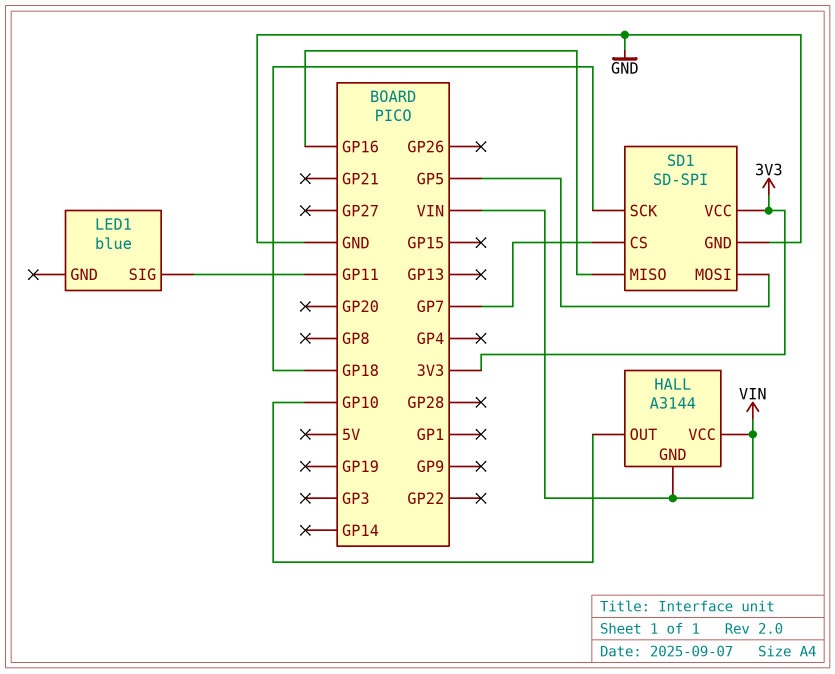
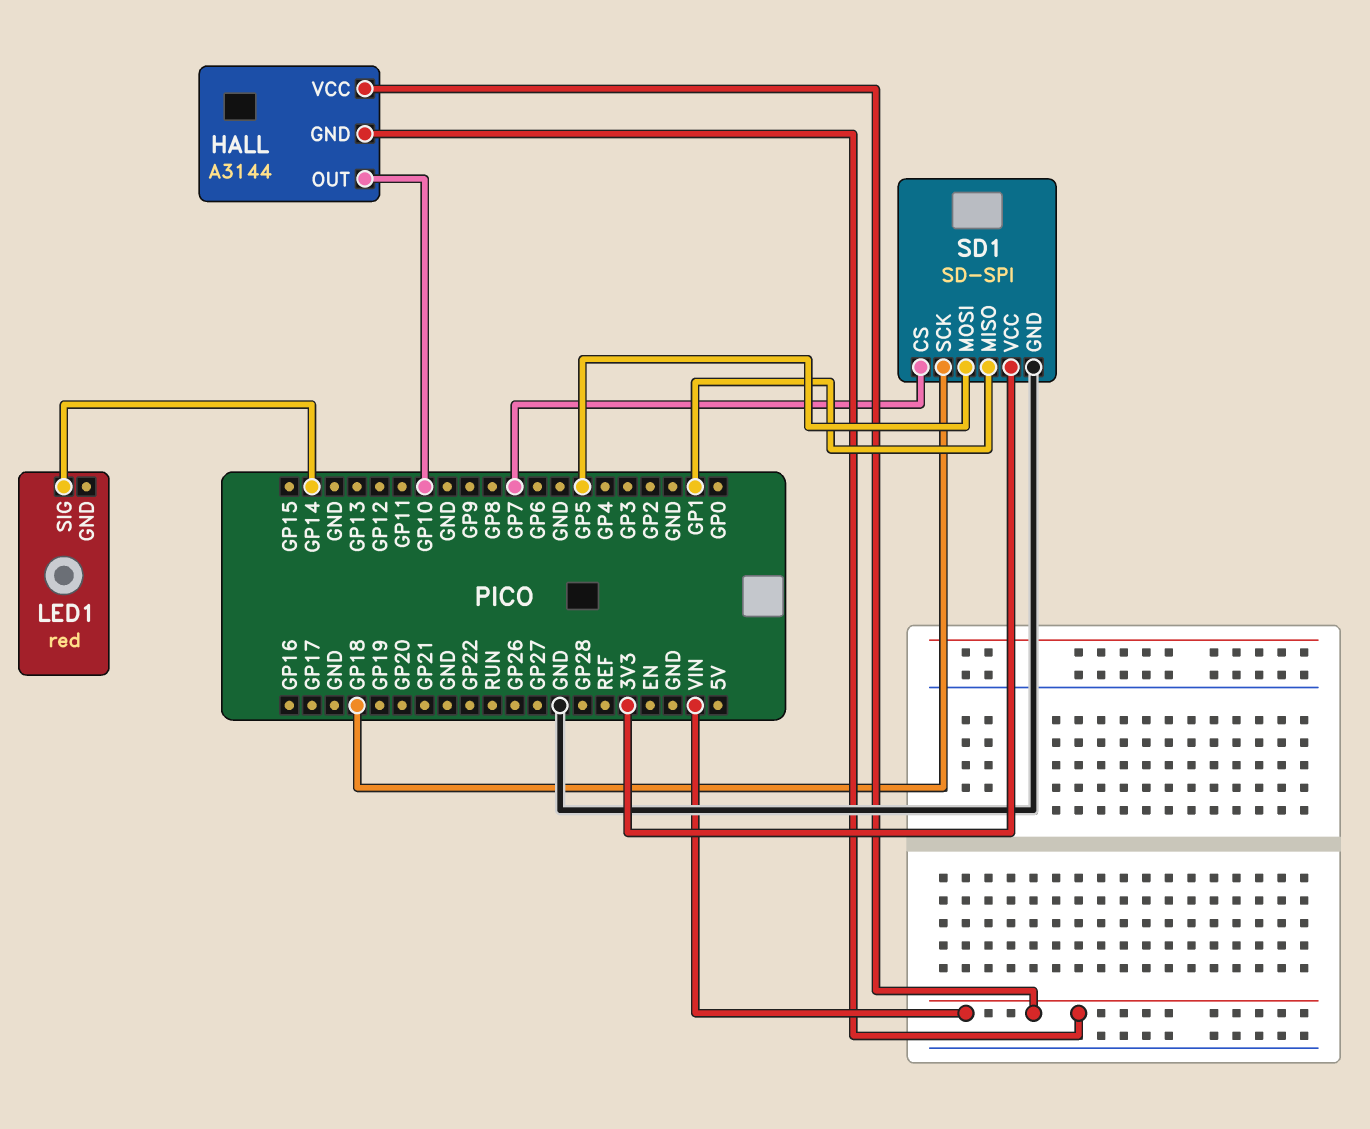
LED1: blue -> red
LED1 pin SIG: GP11 -> GP14
SD1 pin MISO: GP16 -> GP1

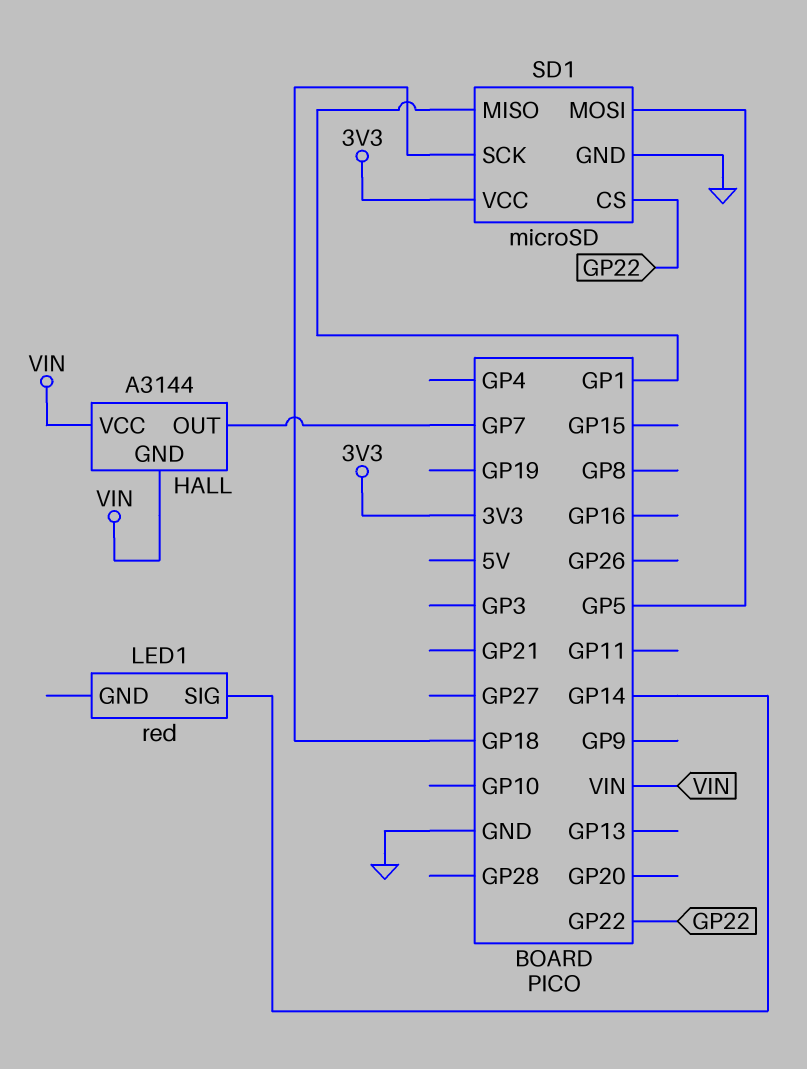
HALL pin OUT: GP10 -> GP7
SD1: SD-SPI -> microSD
SD1 pin CS: GP7 -> GP22

